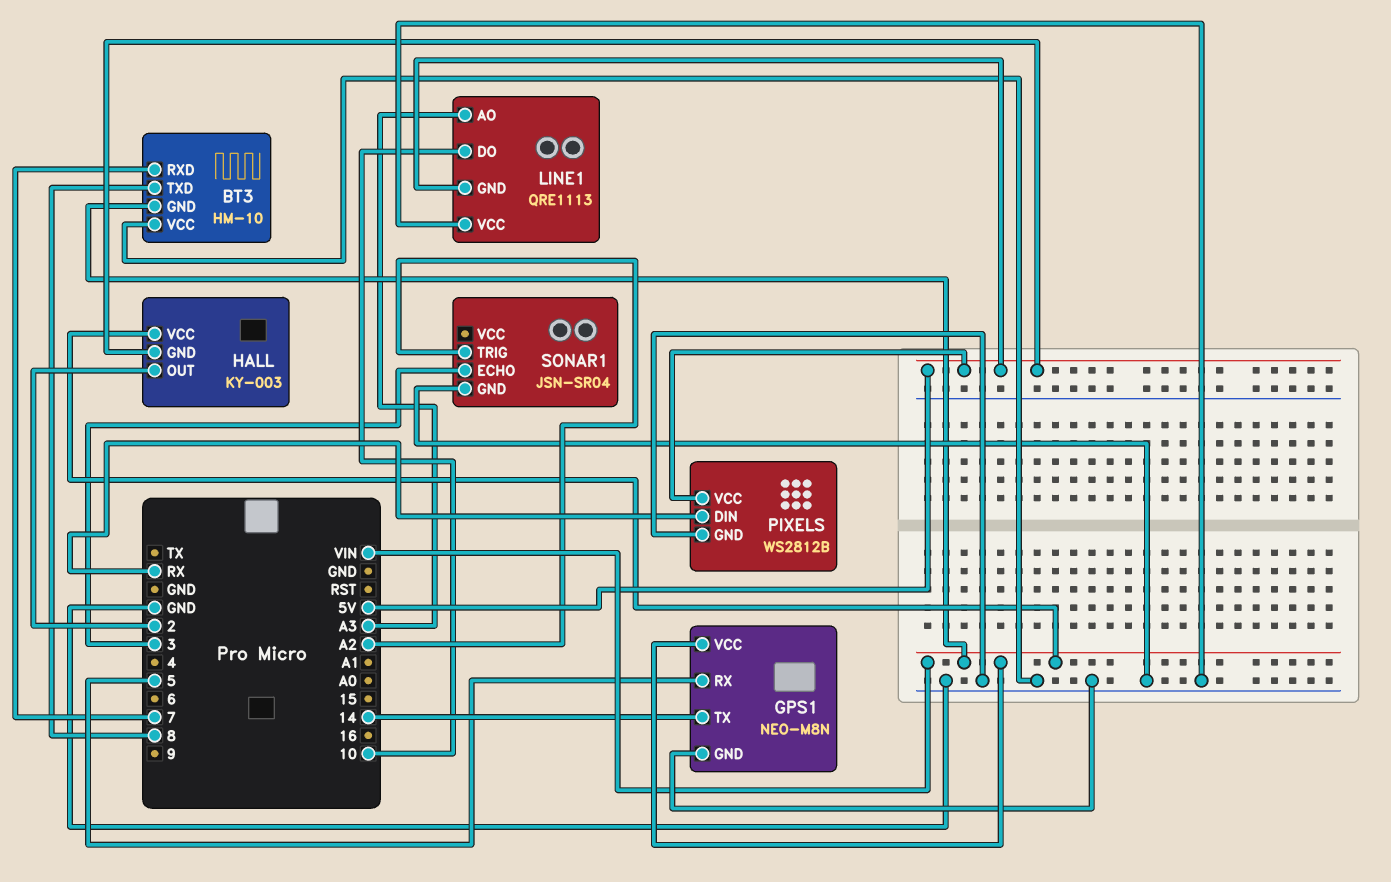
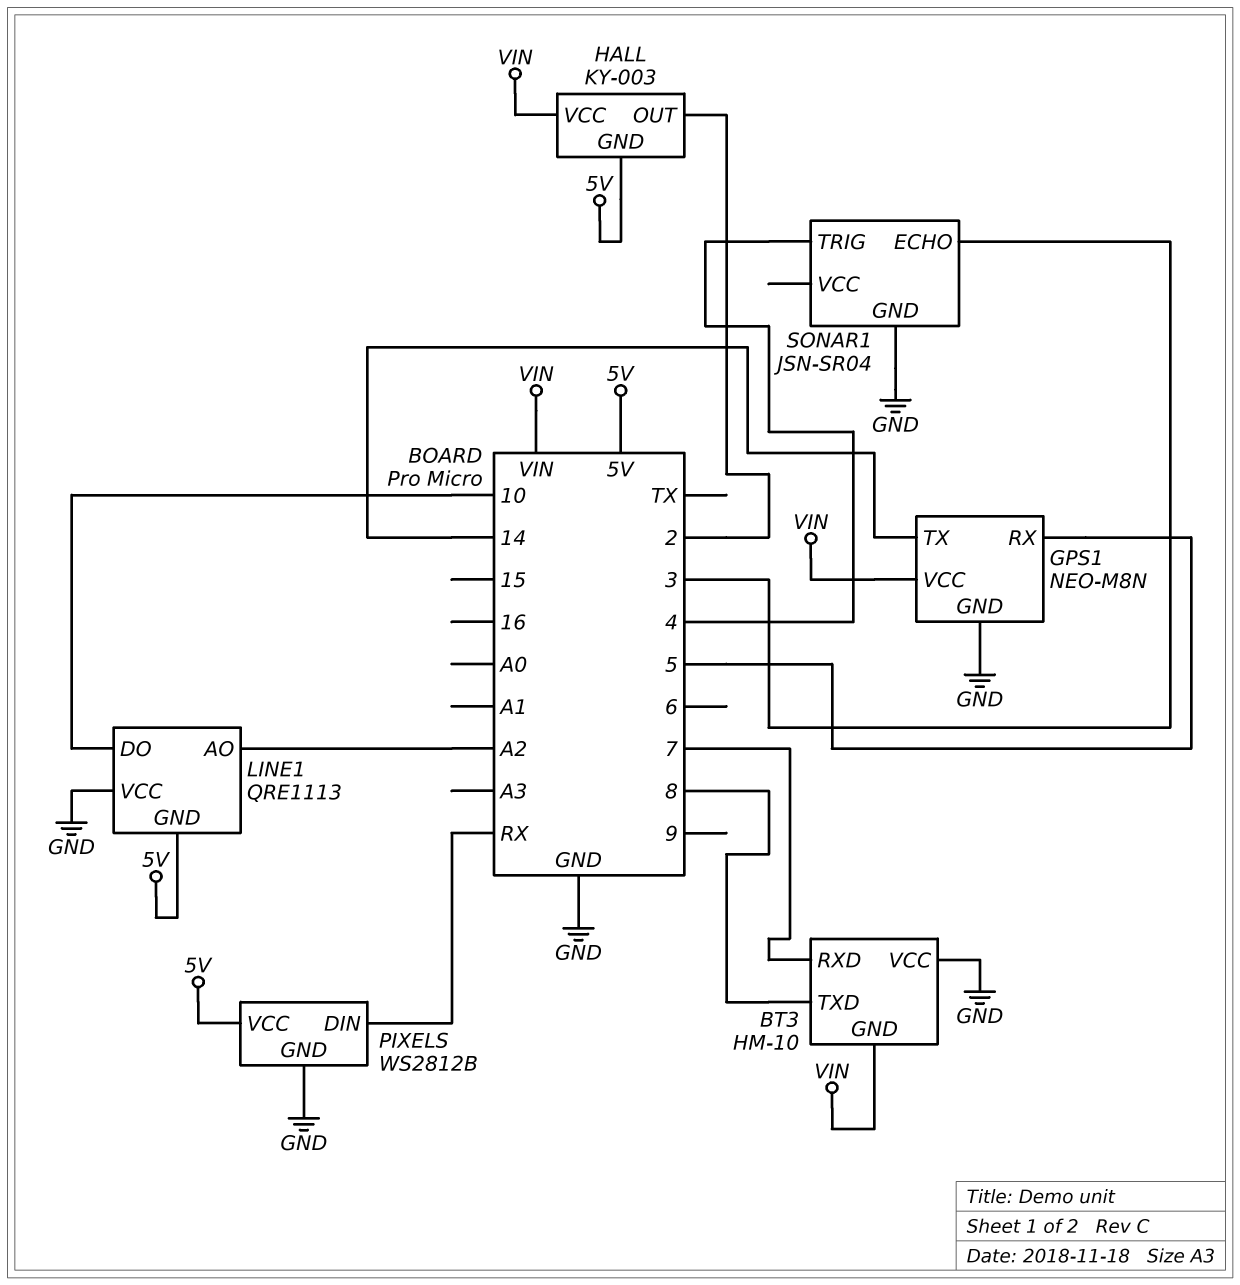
LINE1 pin AO: A3 -> A2
SONAR1 pin TRIG: A2 -> 4

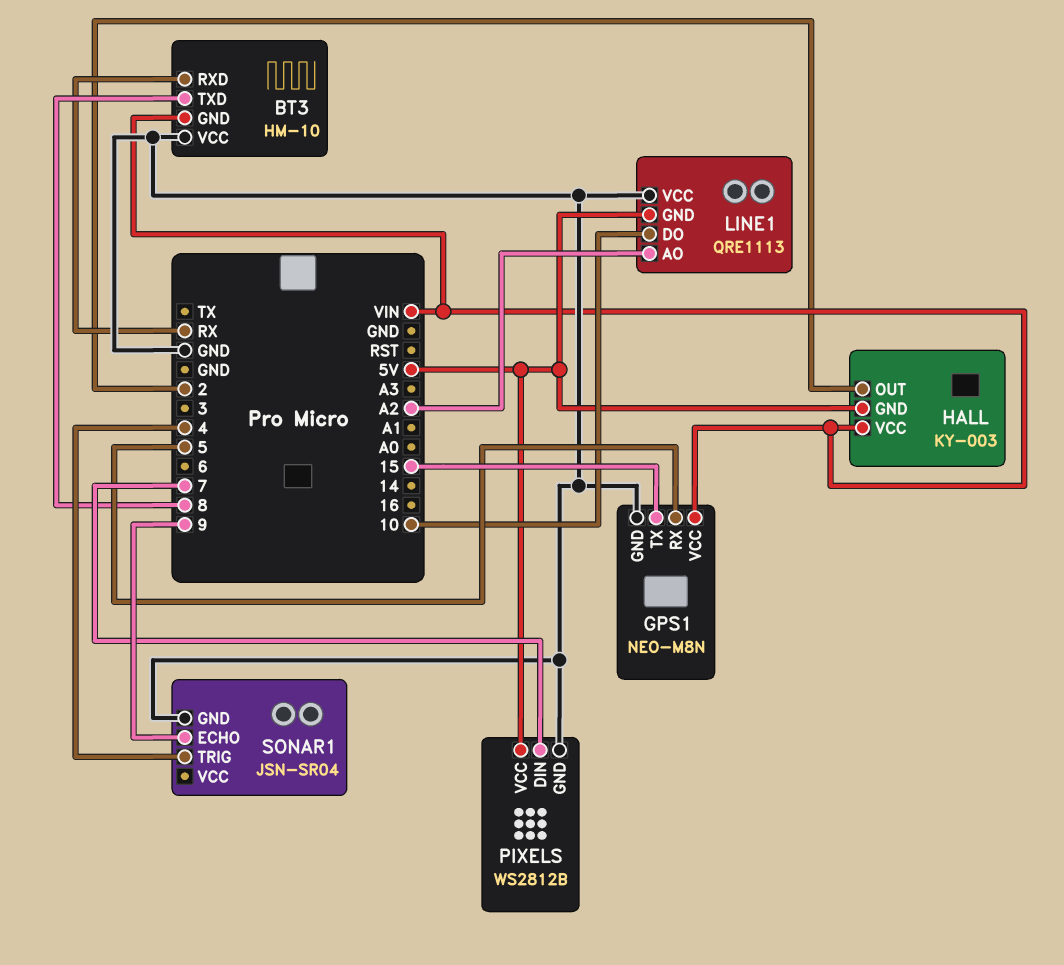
BT3 pin RXD: 7 -> RX
GPS1 pin TX: 14 -> 15
PIXELS pin DIN: RX -> 7
SONAR1 pin ECHO: 3 -> 9

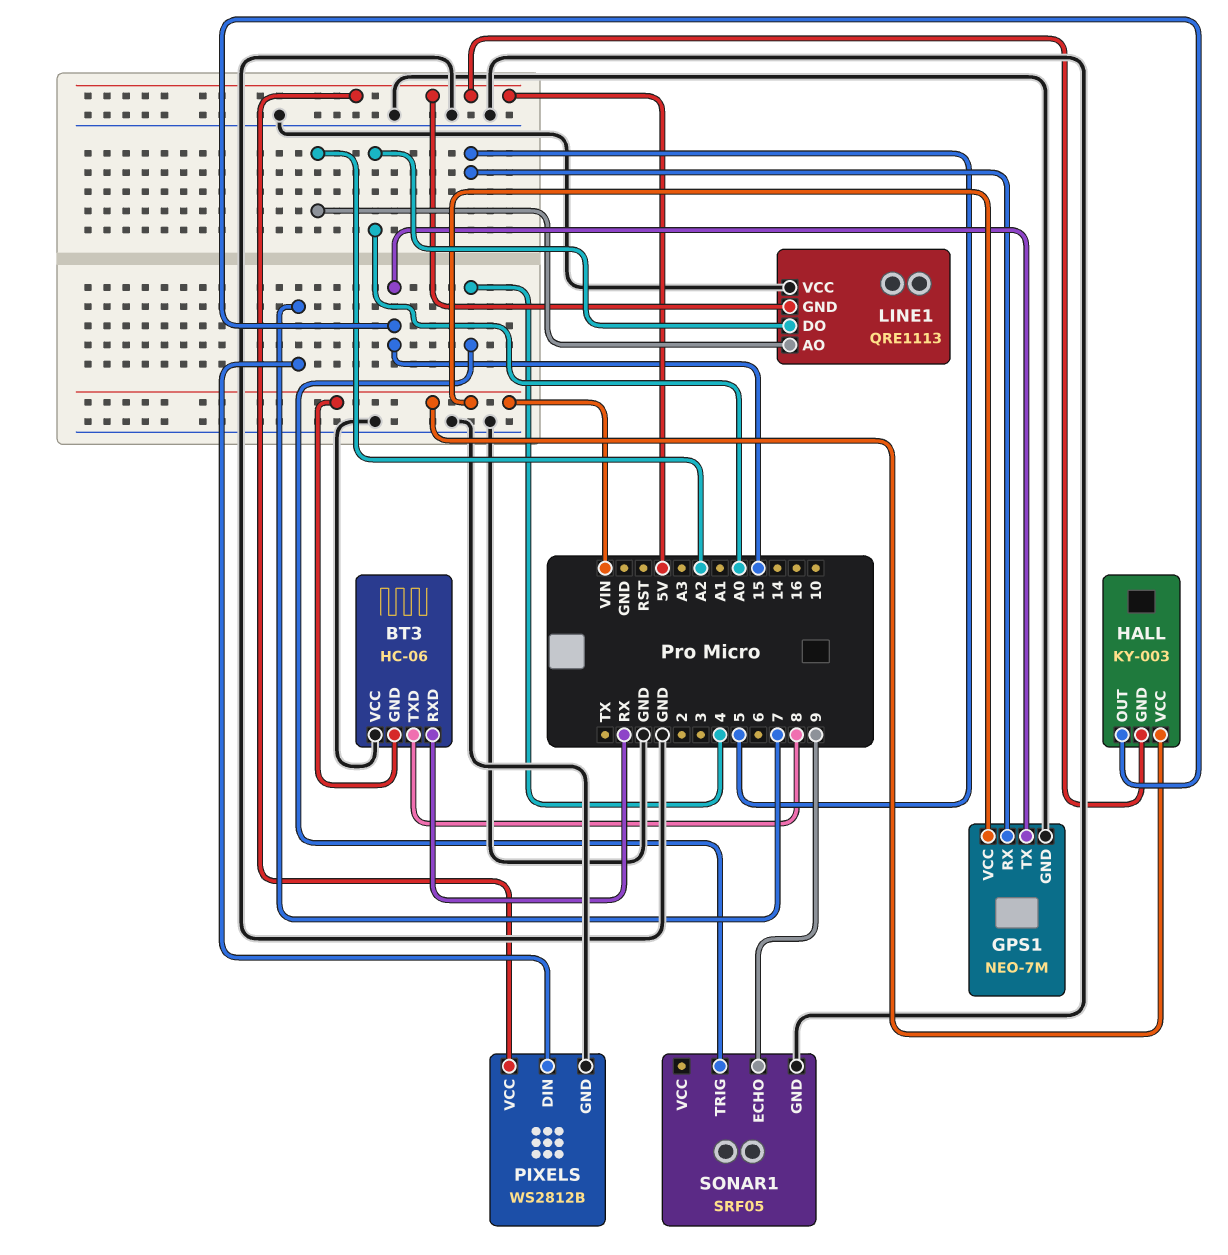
BT3: HM-10 -> HC-06
GPS1: NEO-M8N -> NEO-7M
HALL pin OUT: 2 -> 15
LINE1 pin DO: 10 -> A0
SONAR1: JSN-SR04 -> SRF05

